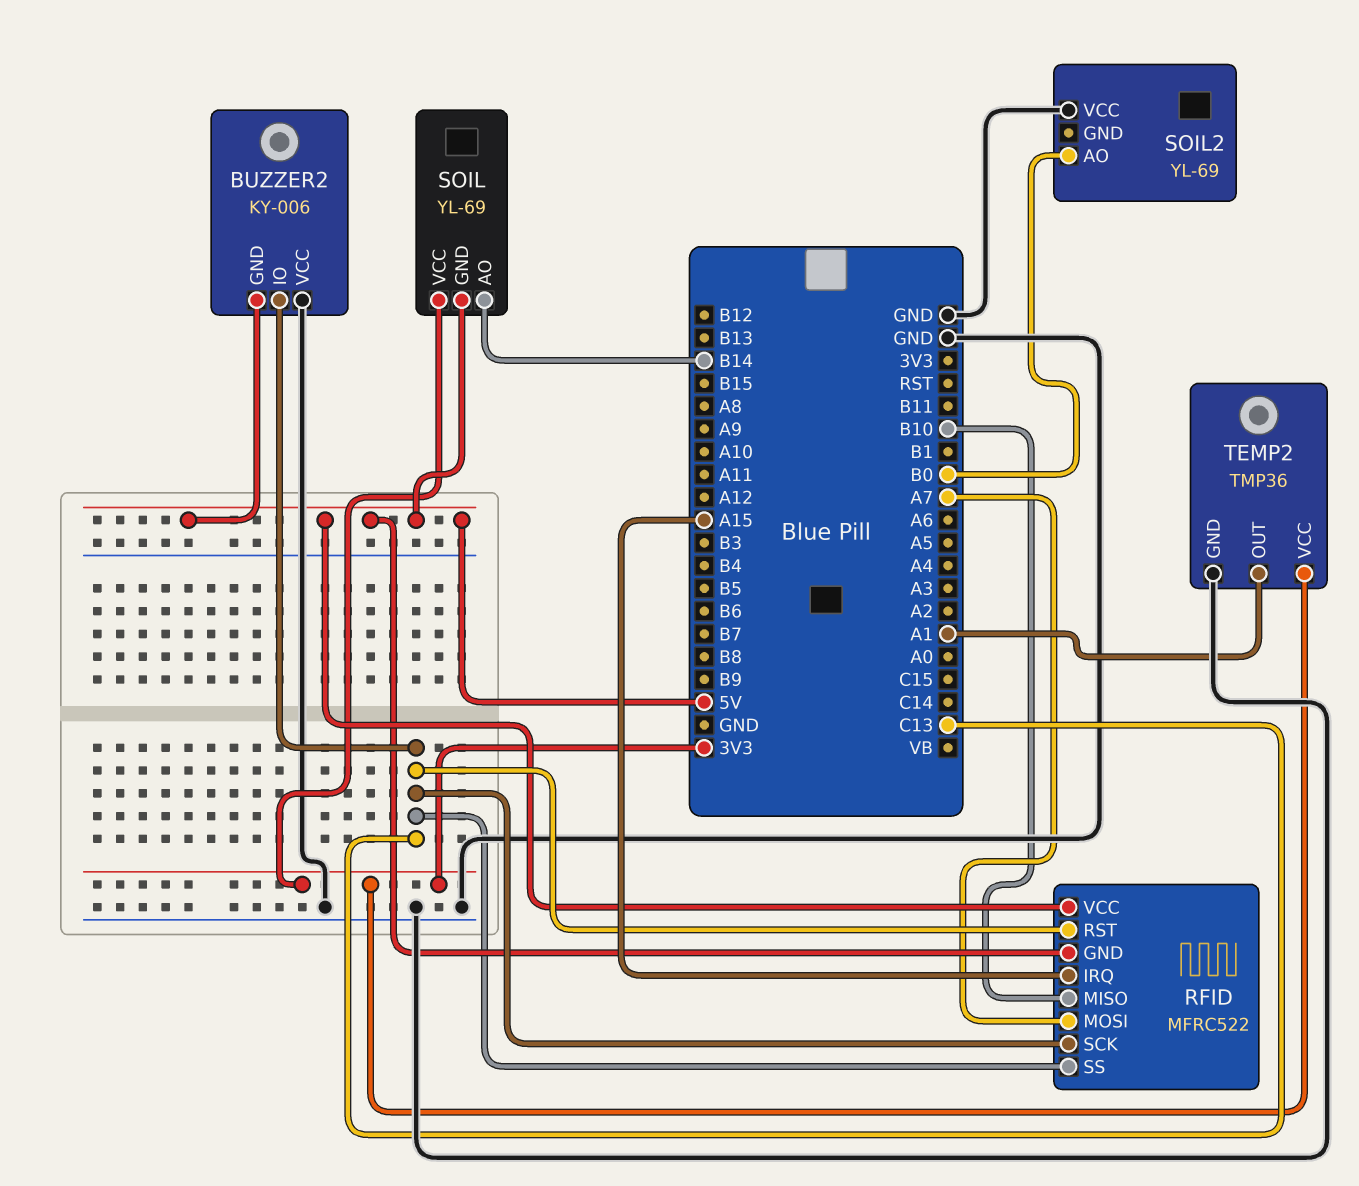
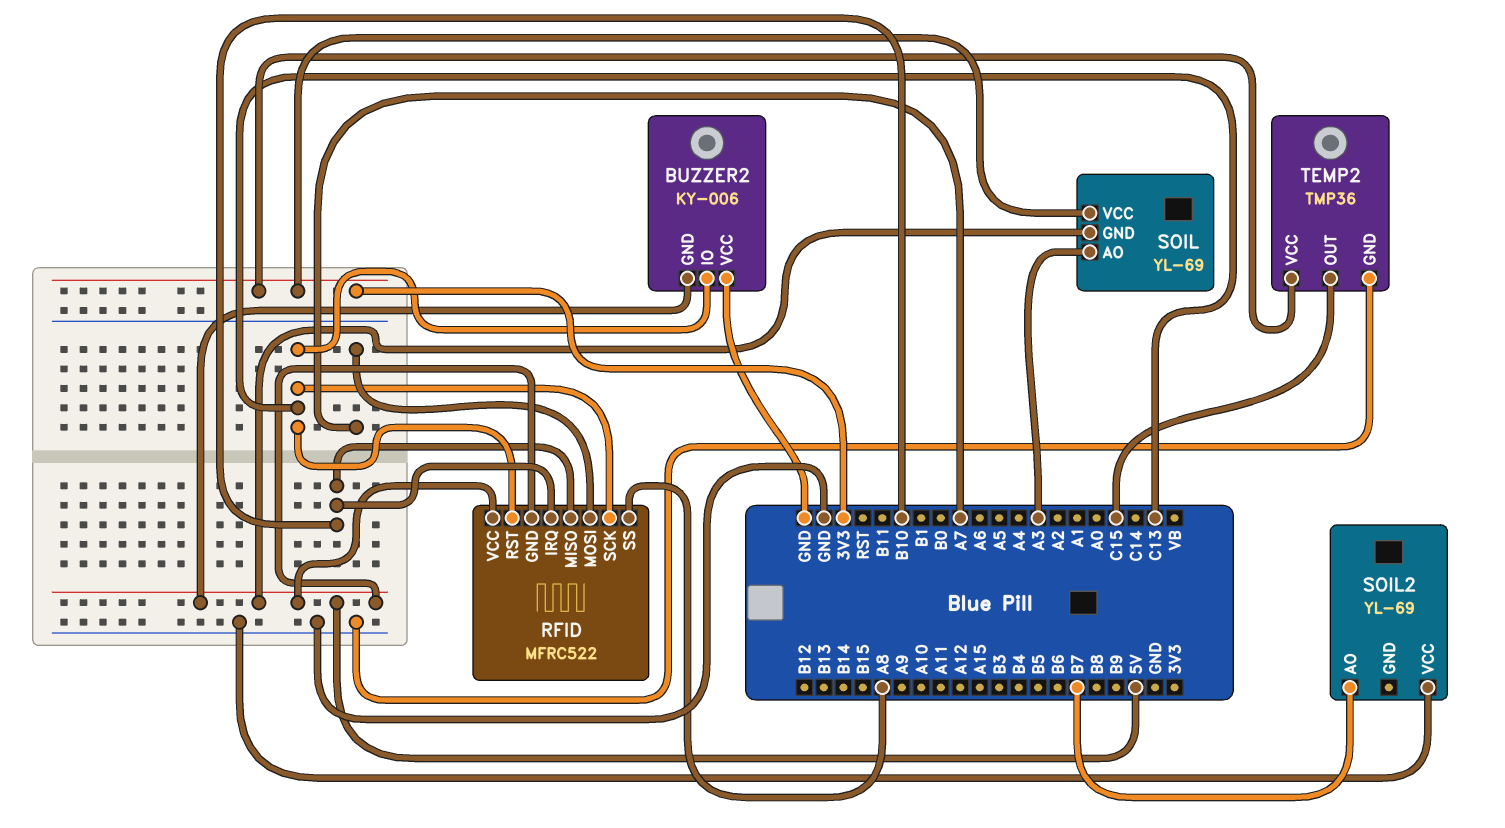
RFID pin IRQ: A15 -> B10
RFID pin SS: C13 -> A8
SOIL pin AO: B14 -> A3
SOIL2 pin AO: B0 -> B7
TEMP2 pin OUT: A1 -> C15

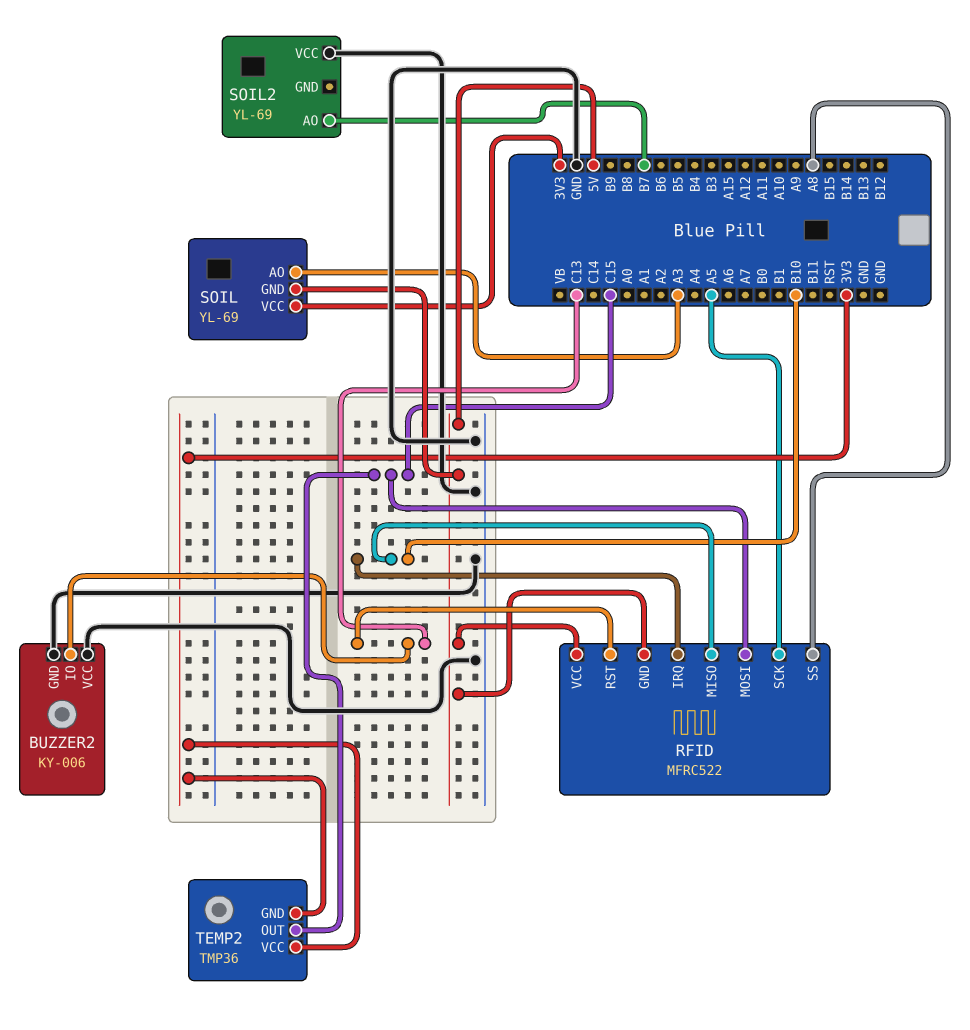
BUZZER2 pin GND: 5V -> GND
RFID pin MOSI: A7 -> C15
RFID pin SCK: C13 -> A5
TEMP2 pin GND: GND -> 3V3

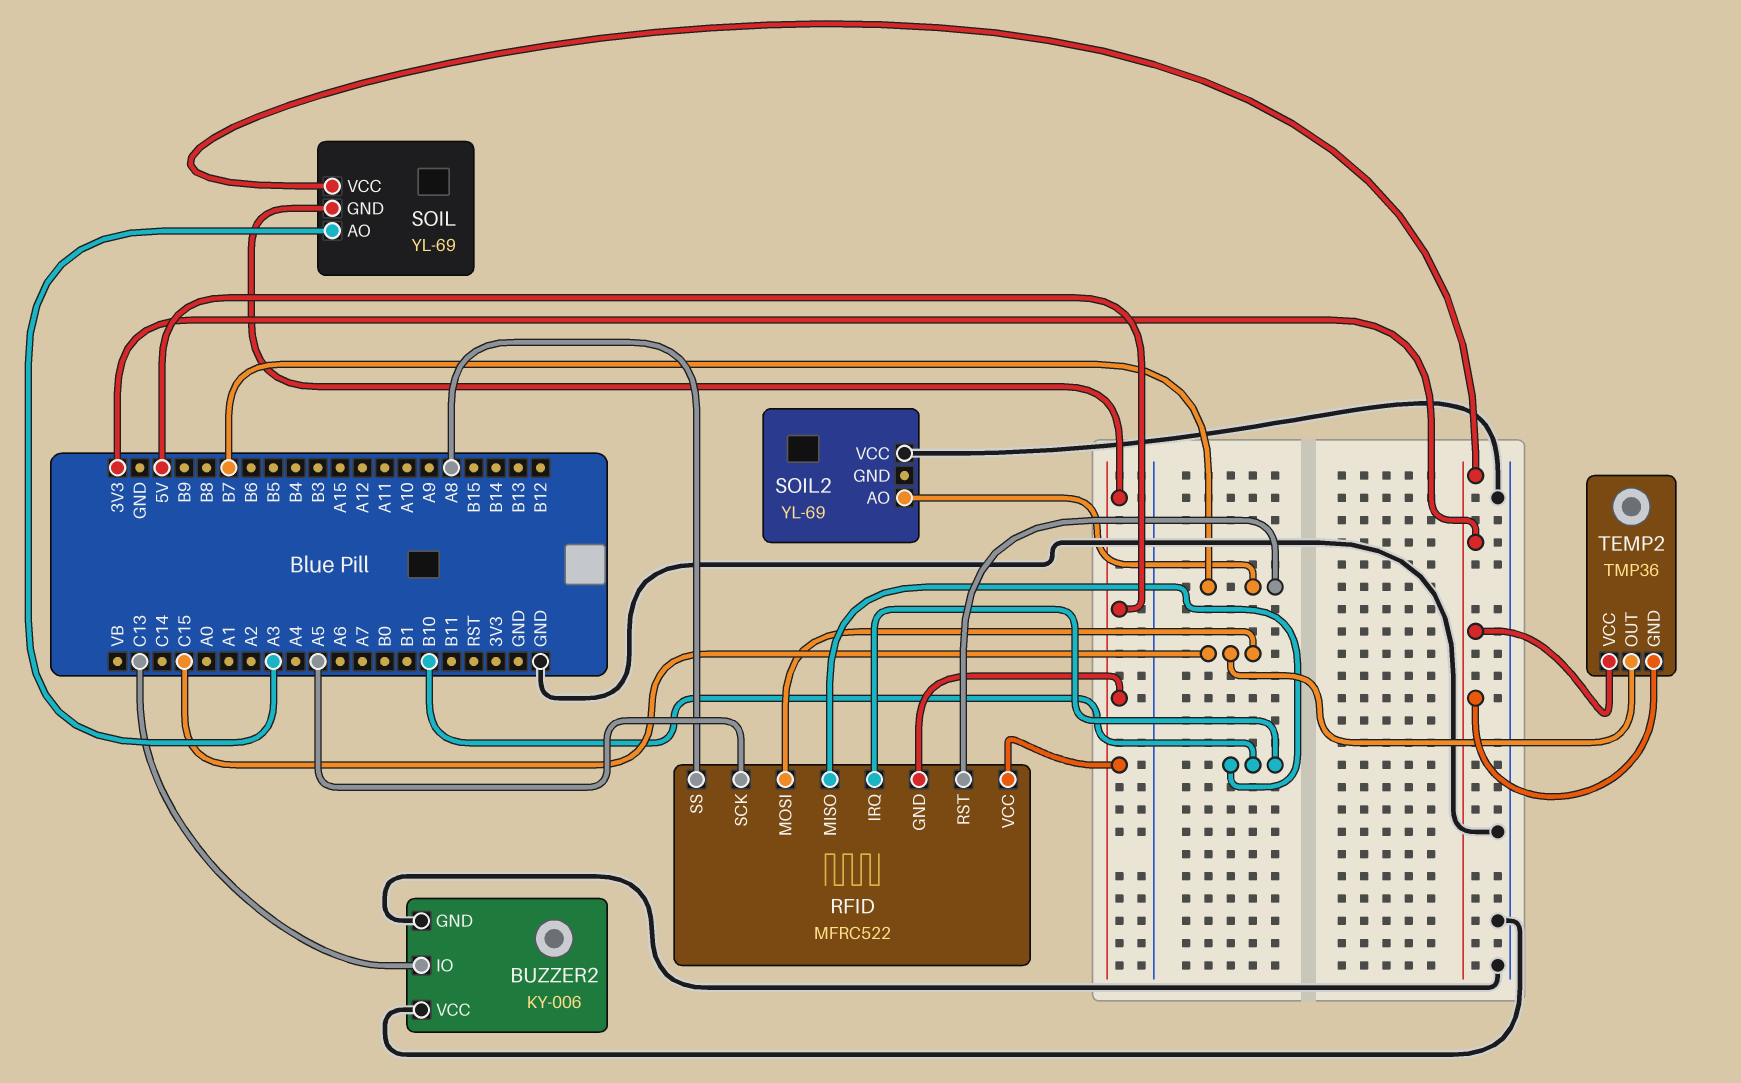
RFID pin RST: C13 -> B7

